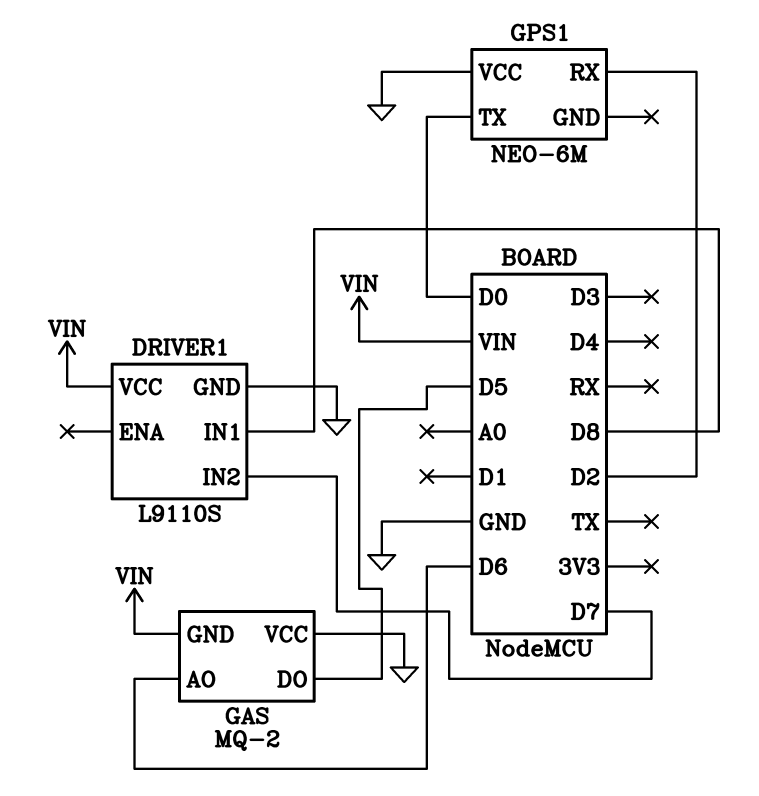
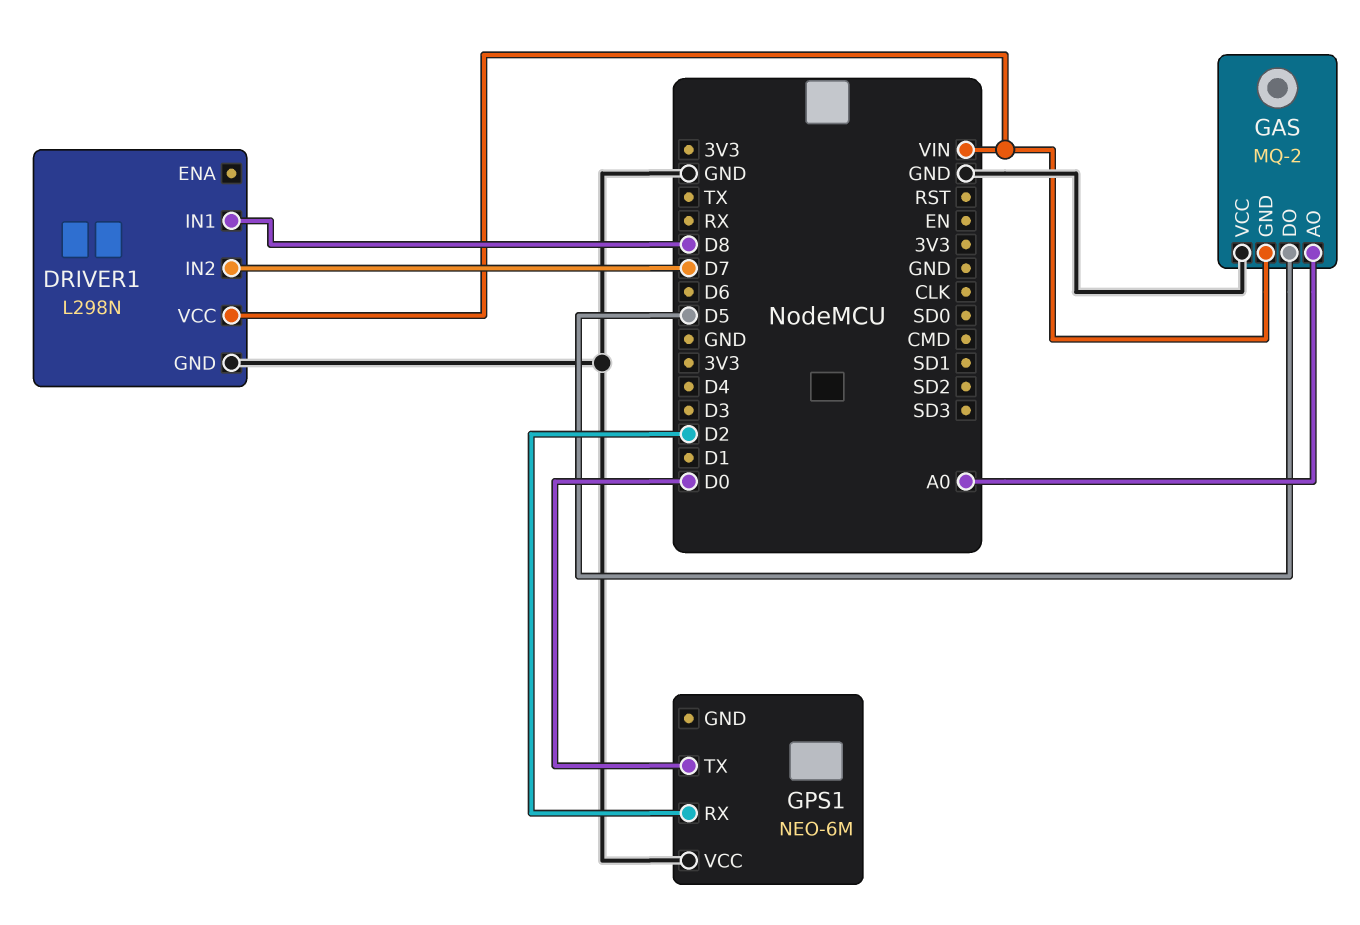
DRIVER1: L9110S -> L298N
GAS pin AO: D6 -> A0

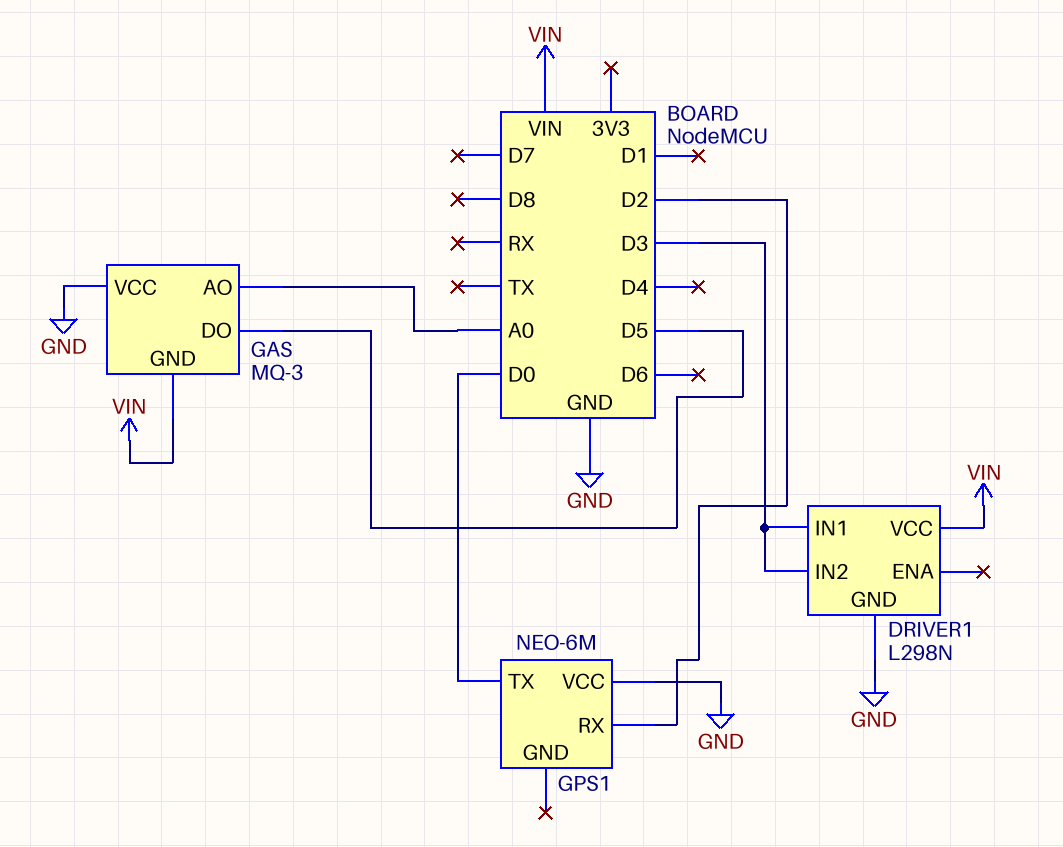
DRIVER1 pin IN1: D8 -> D3
DRIVER1 pin IN2: D7 -> D3
GAS: MQ-2 -> MQ-3

